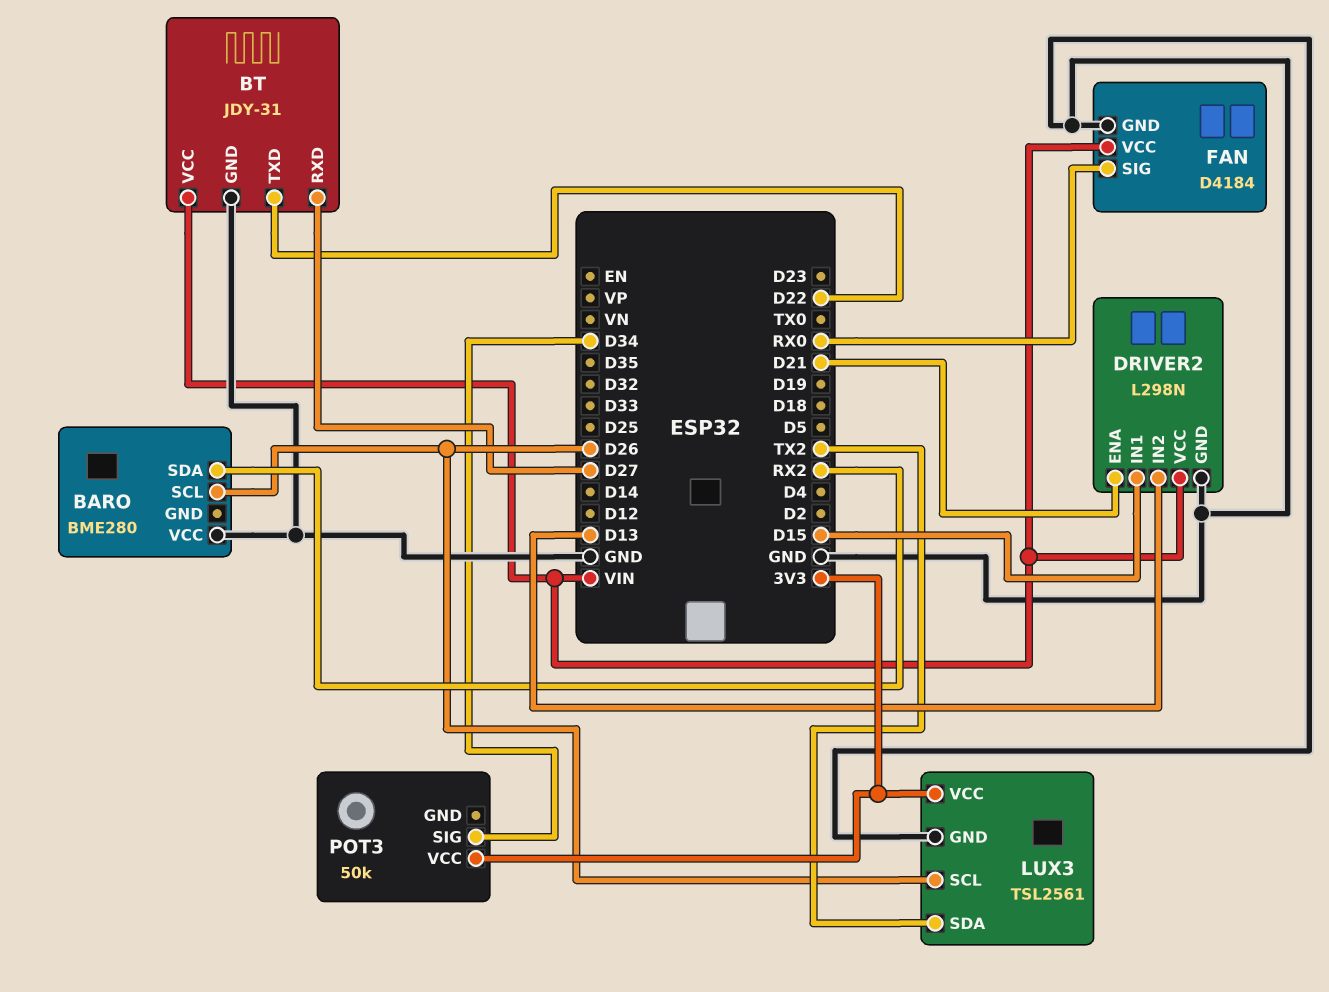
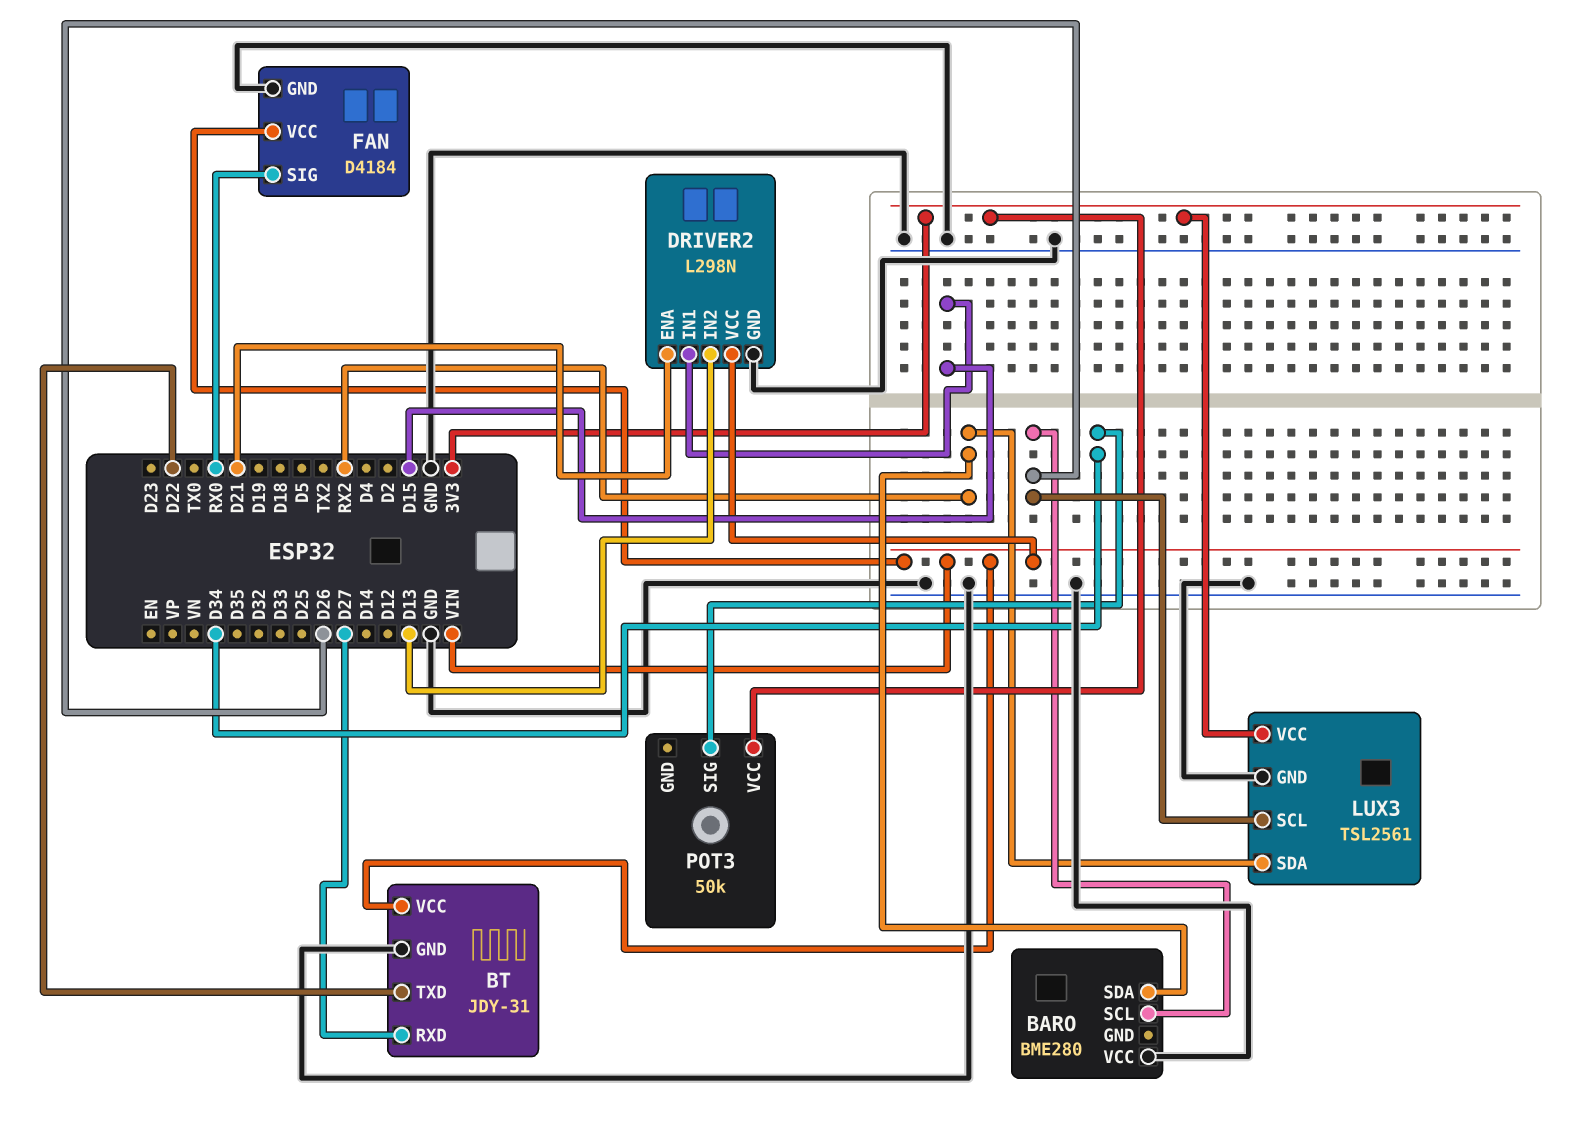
LUX3 pin SDA: TX2 -> RX2

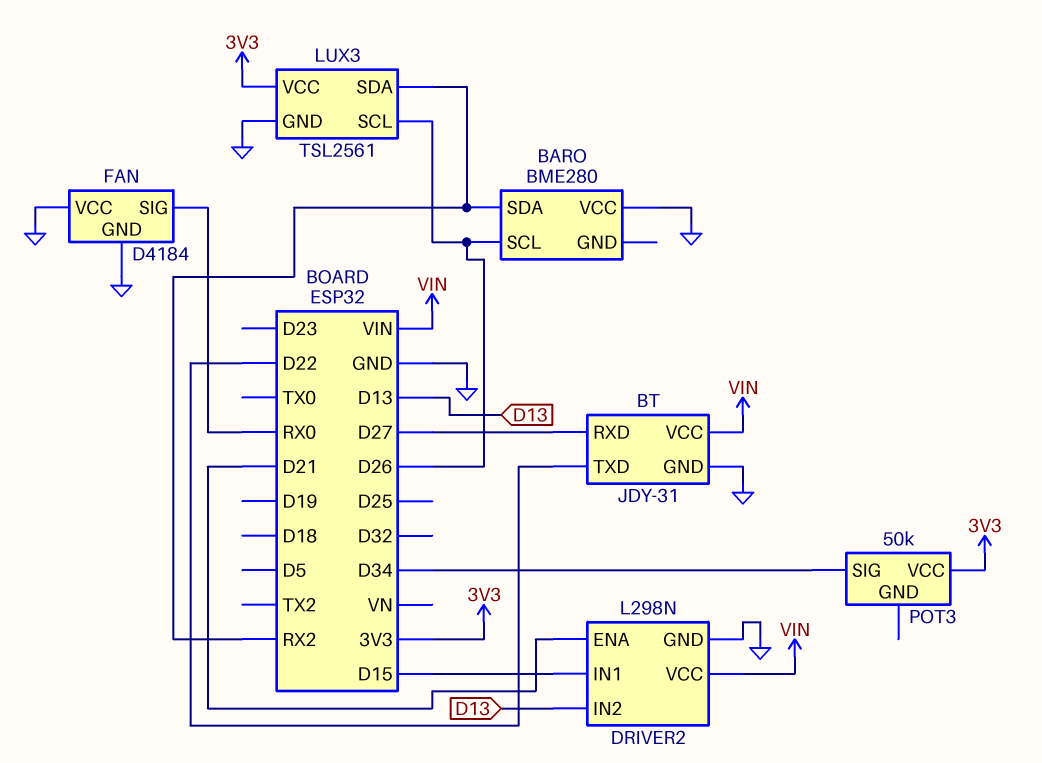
FAN pin VCC: VIN -> GND

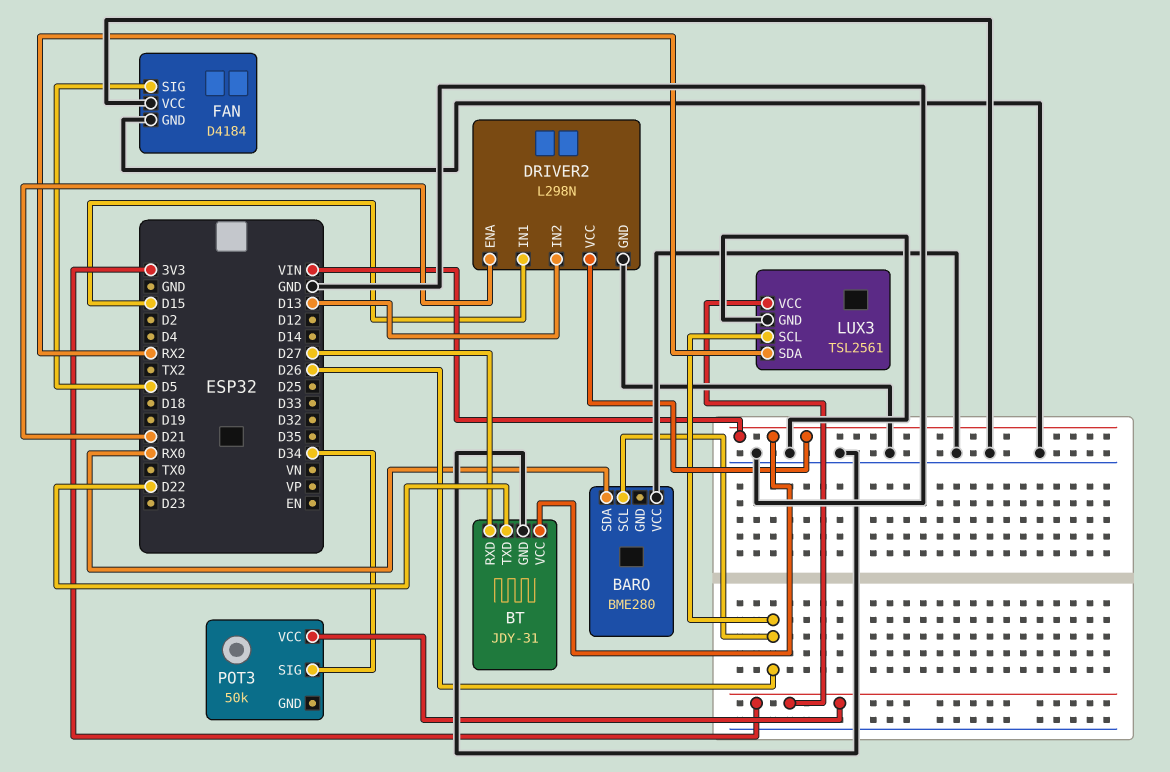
BARO pin SDA: RX2 -> RX0
FAN pin SIG: RX0 -> D5

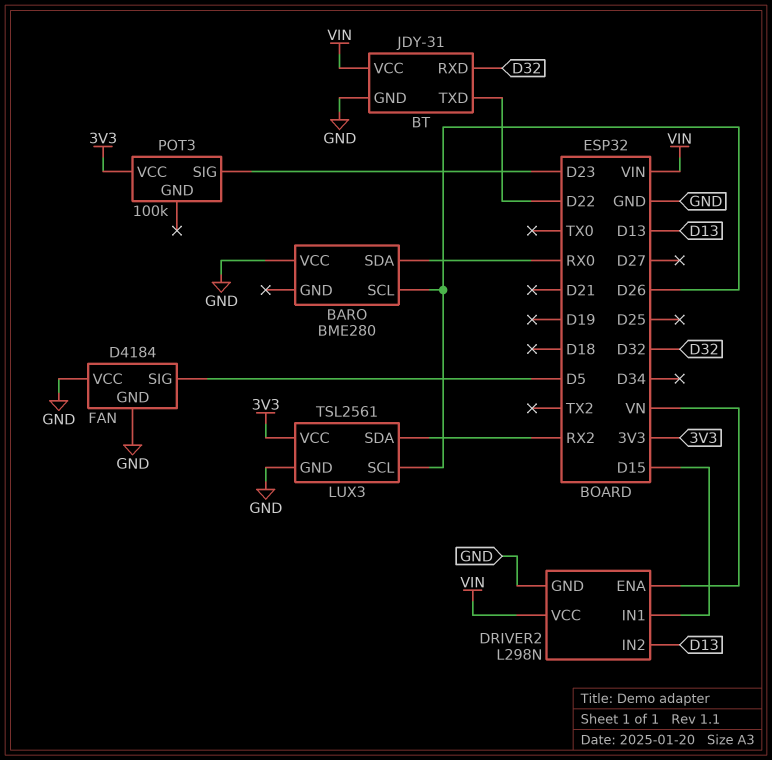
BT pin RXD: D27 -> D32
DRIVER2 pin ENA: D21 -> VN
POT3: 50k -> 100k
POT3 pin SIG: D34 -> D23

